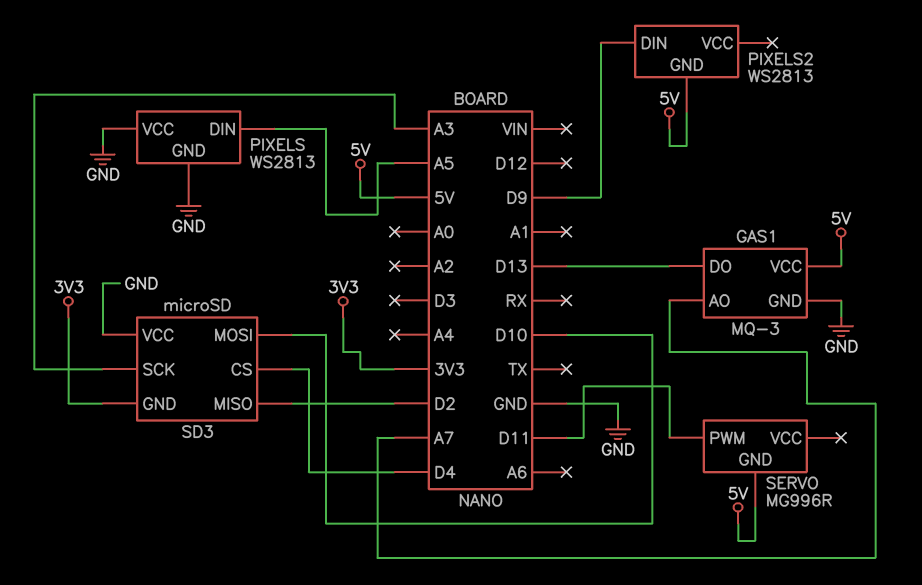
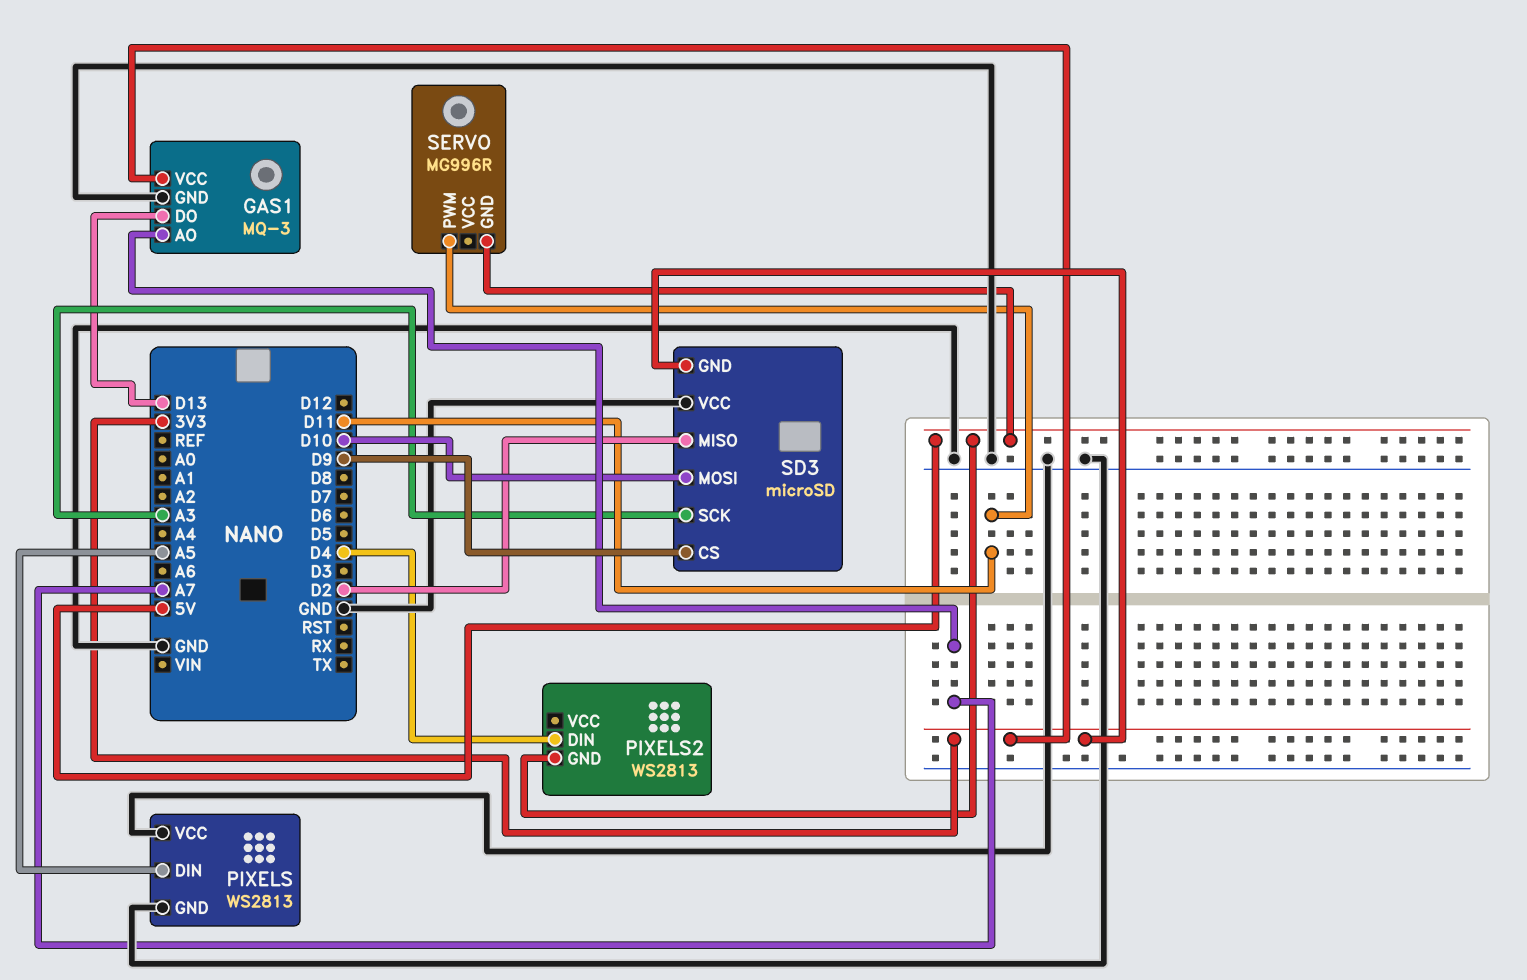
GAS1 pin VCC: 5V -> 3V3
PIXELS2 pin DIN: D9 -> D4
SD3 pin CS: D4 -> D9

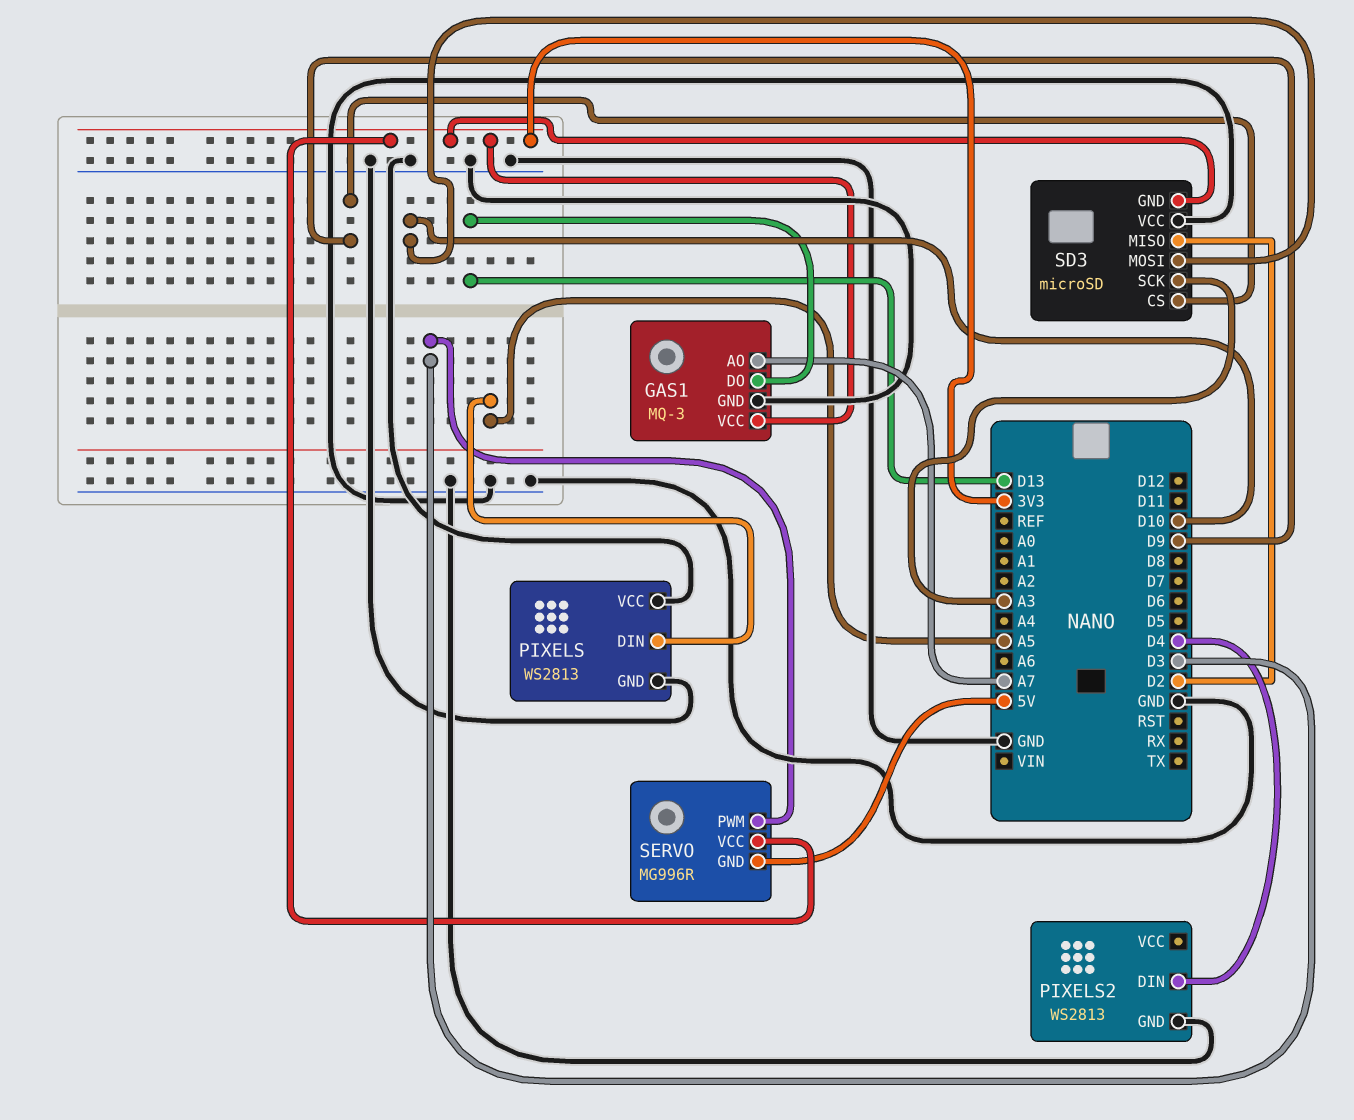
PIXELS2 pin GND: 5V -> GND
SERVO pin PWM: D11 -> D3
SERVO pin VCC: none -> 3V3

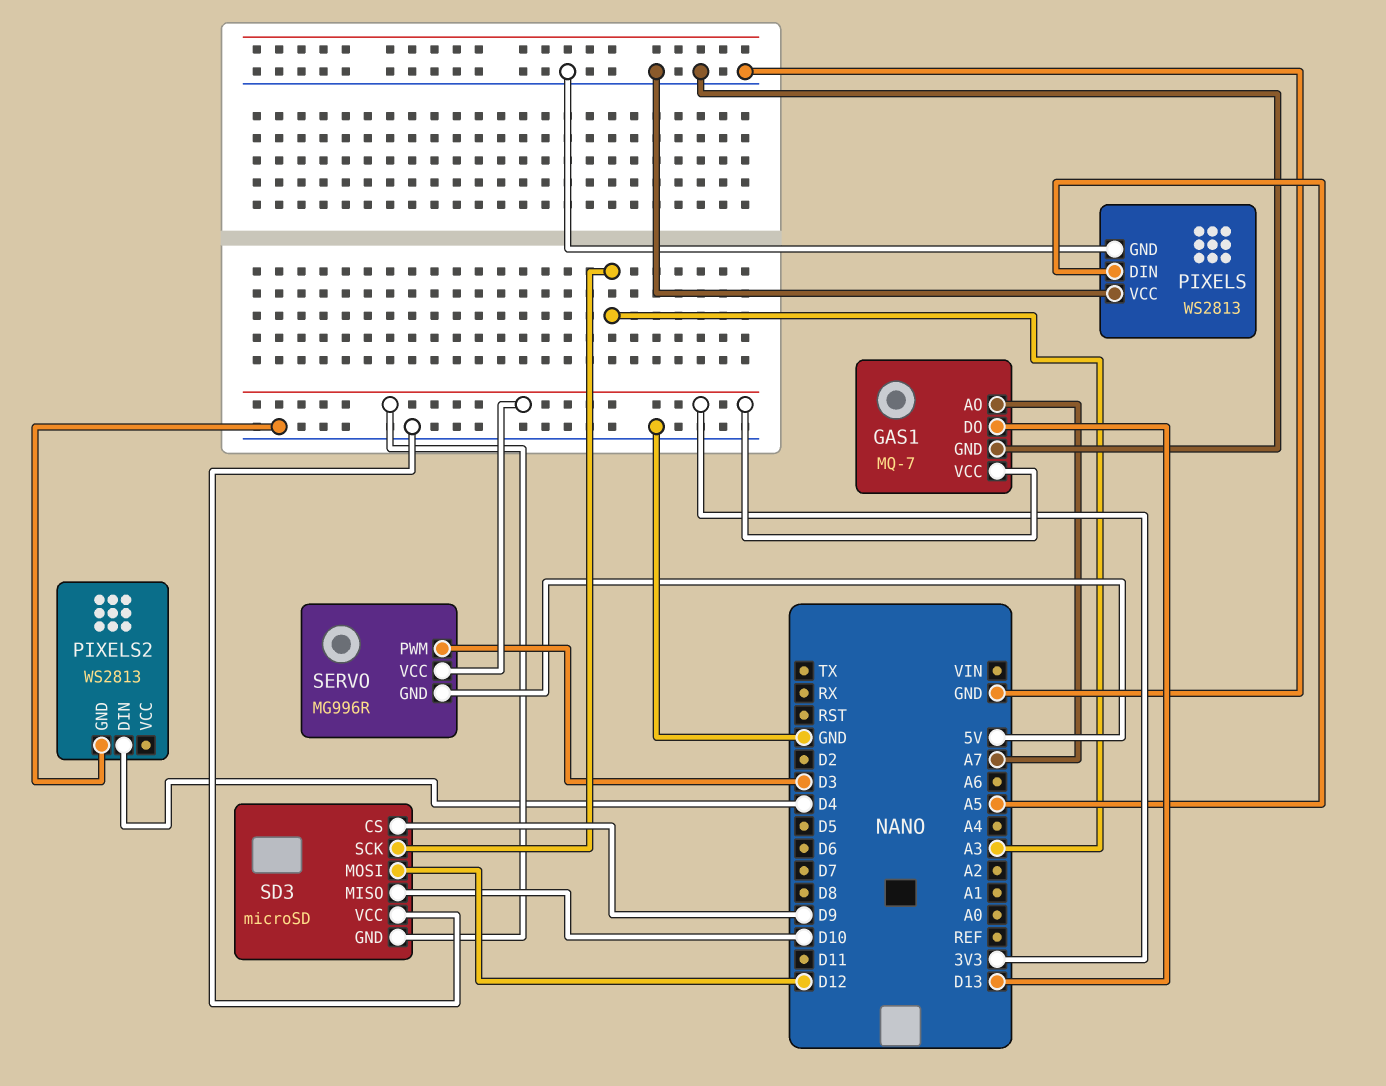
GAS1: MQ-3 -> MQ-7
SD3 pin MISO: D2 -> D10
SD3 pin MOSI: D10 -> D12

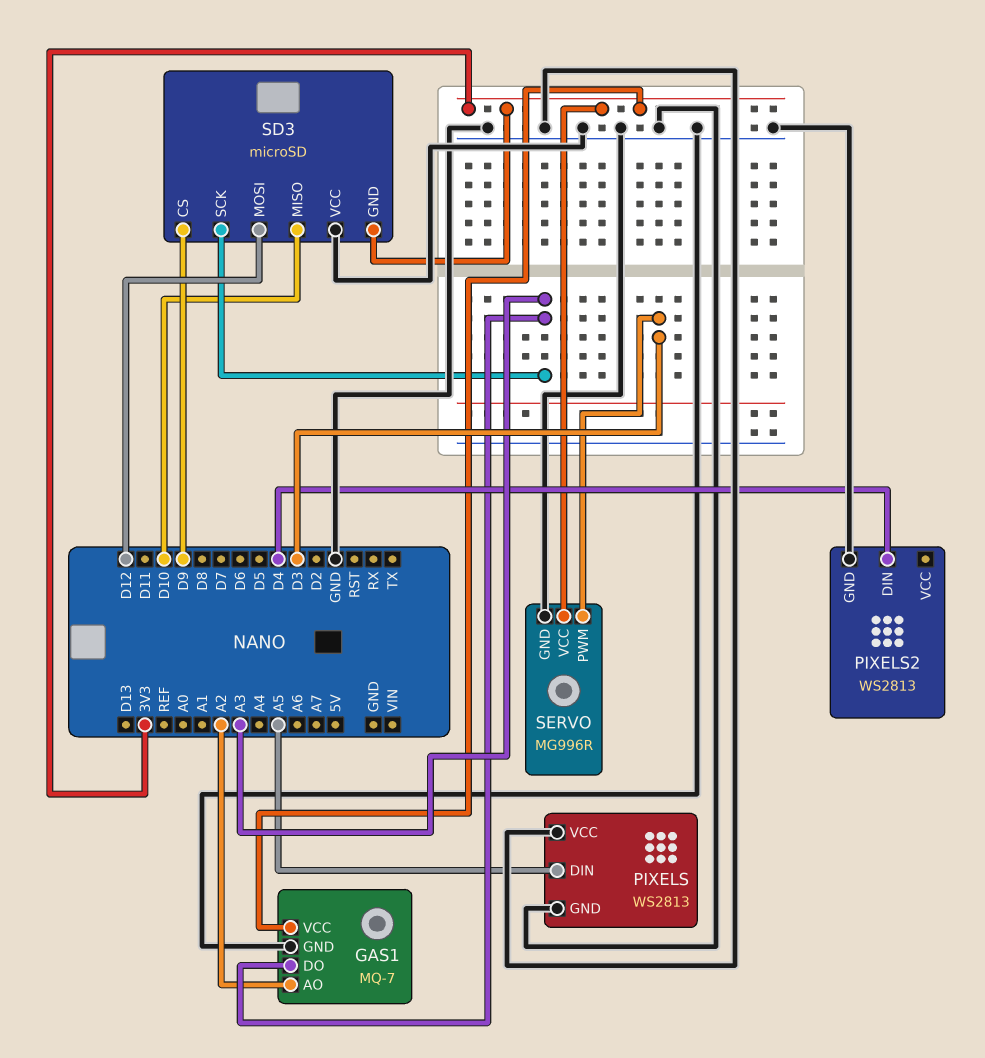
GAS1 pin AO: A7 -> A2
GAS1 pin DO: D13 -> A3
SERVO pin GND: 5V -> GND

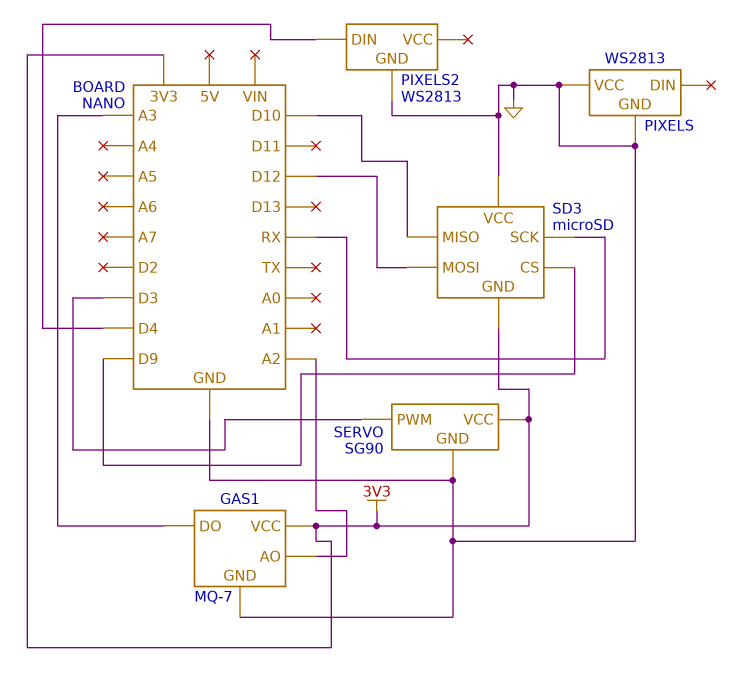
PIXELS pin DIN: A5 -> none
SD3 pin SCK: A3 -> RX
SERVO: MG996R -> SG90

